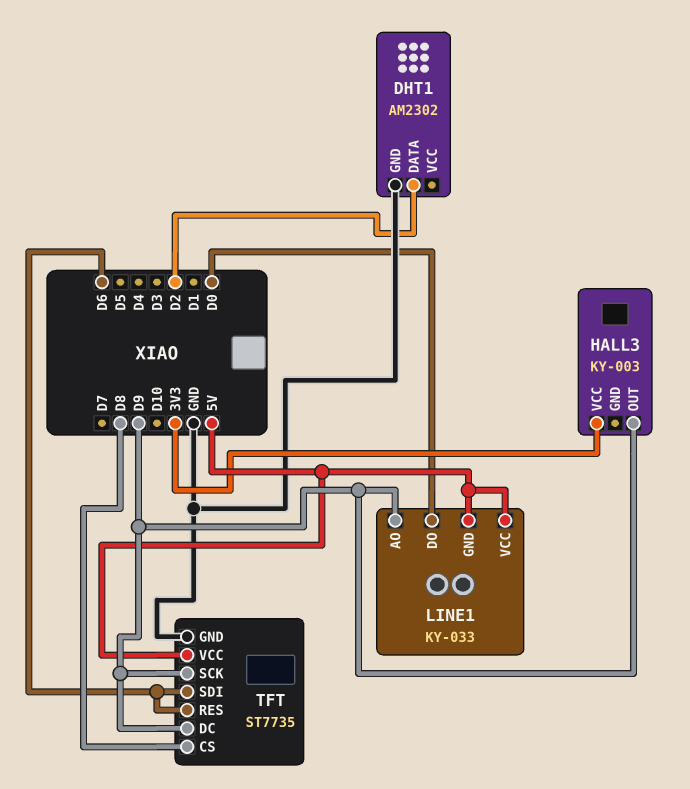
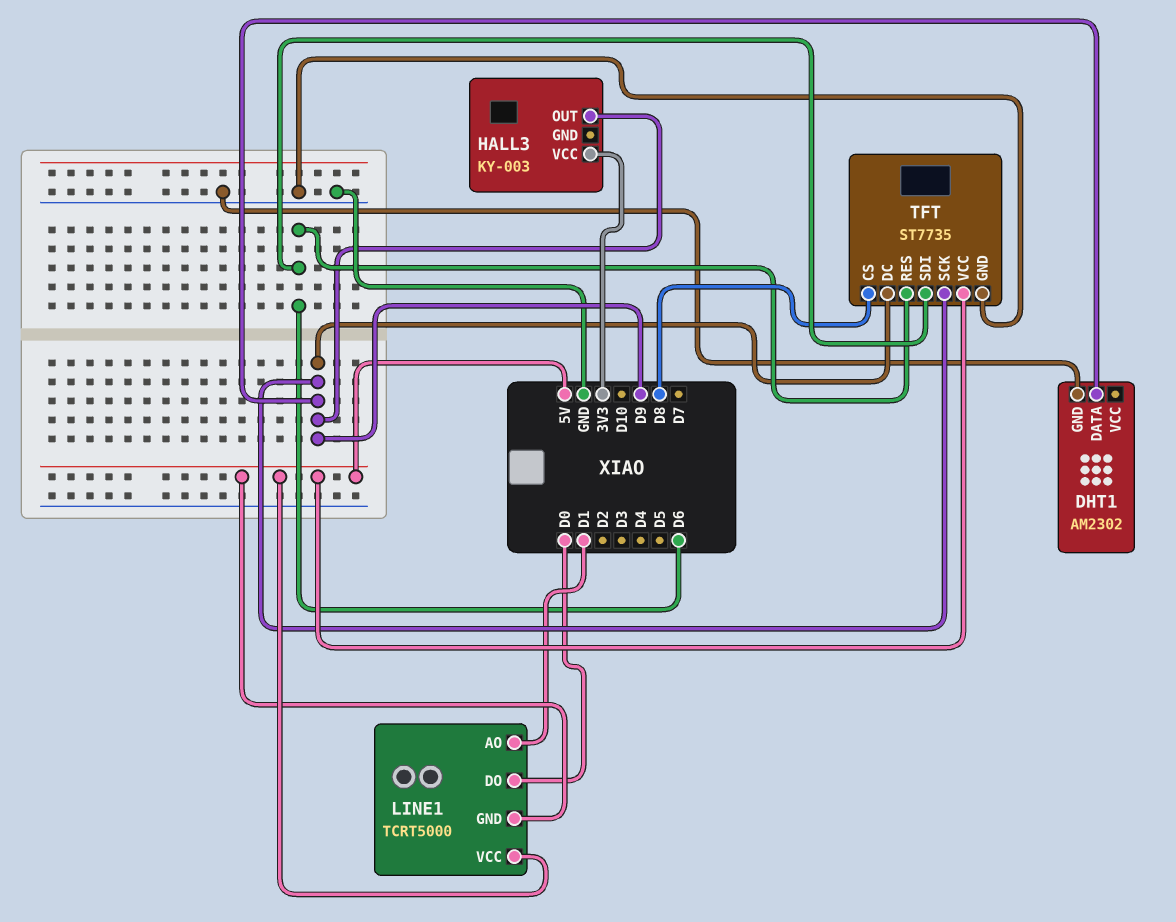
DHT1 pin DATA: D2 -> D9
LINE1: KY-033 -> TCRT5000
LINE1 pin AO: D9 -> D1

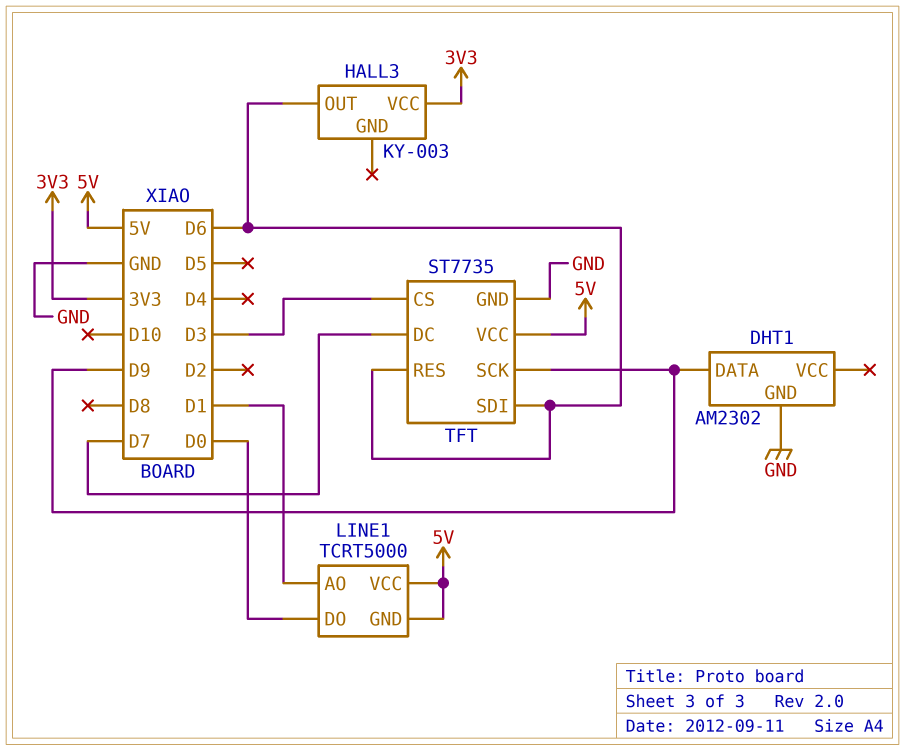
HALL3 pin OUT: D9 -> D6
TFT pin CS: D8 -> D3
TFT pin DC: D9 -> D7

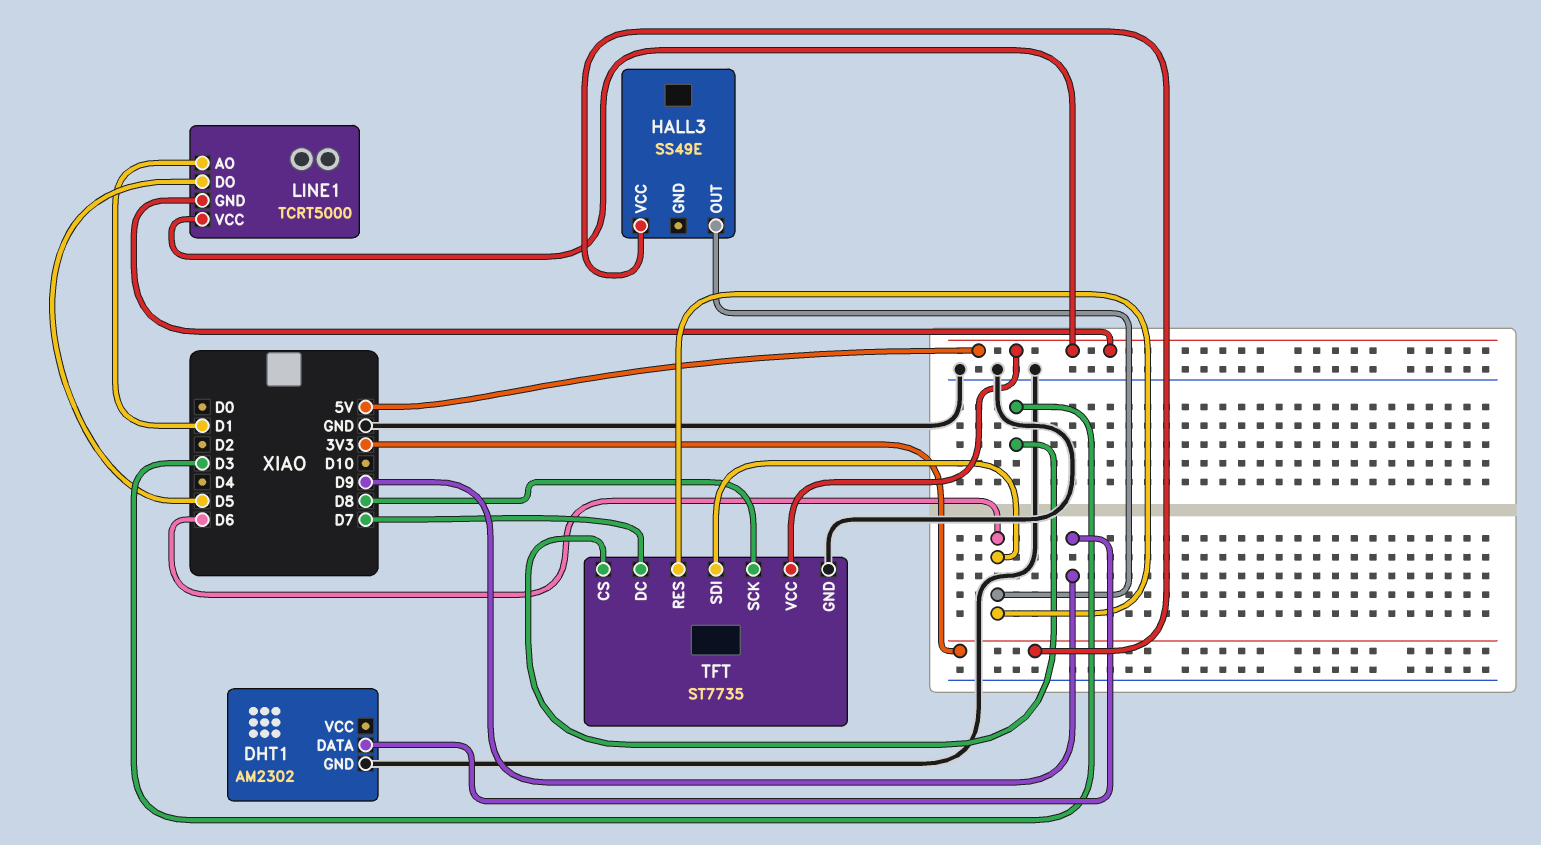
HALL3: KY-003 -> SS49E
LINE1 pin DO: D0 -> D5
TFT pin SCK: D9 -> D8

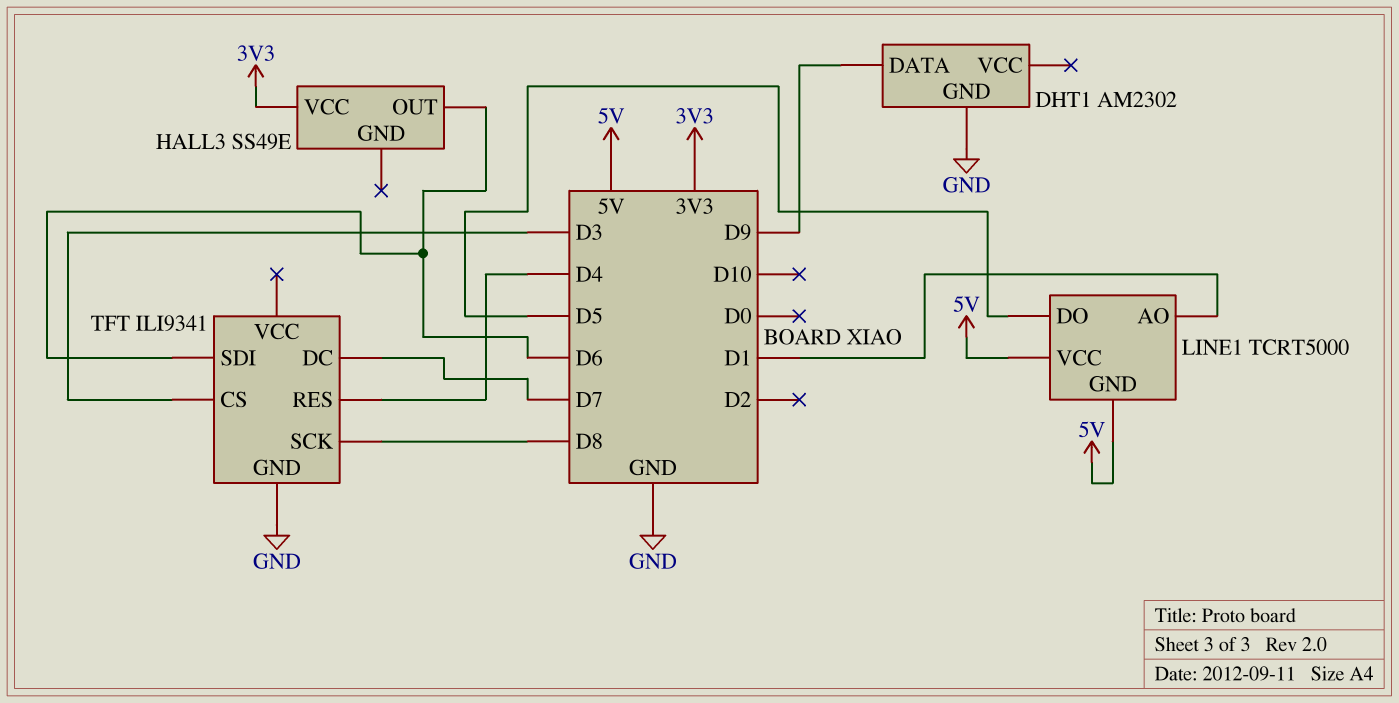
TFT: ST7735 -> ILI9341
TFT pin RES: D6 -> D4
TFT pin VCC: 5V -> none

